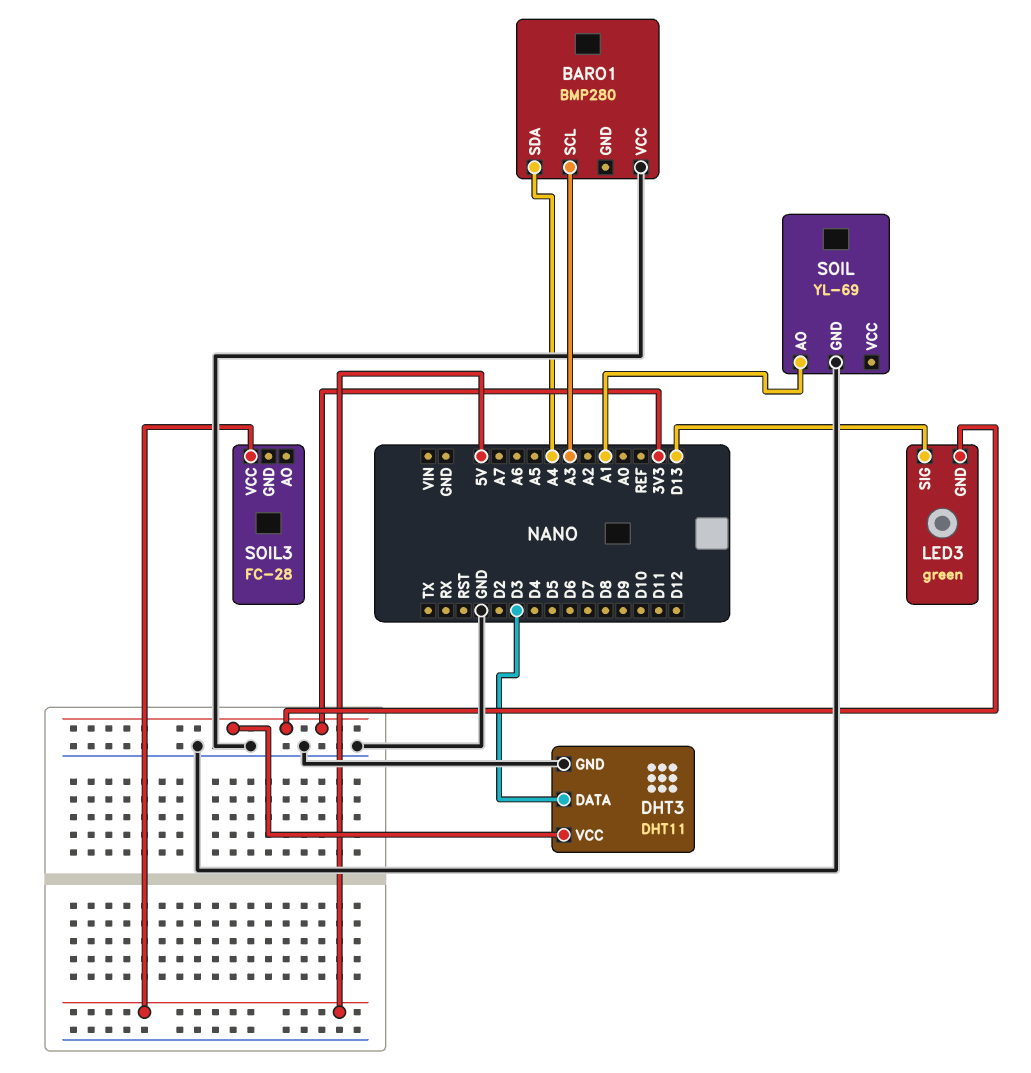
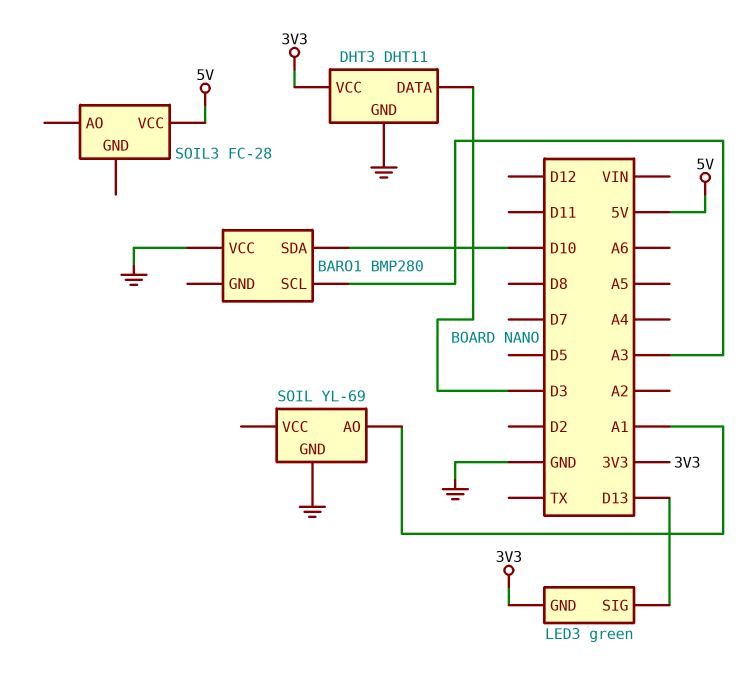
BARO1 pin SDA: A4 -> D10

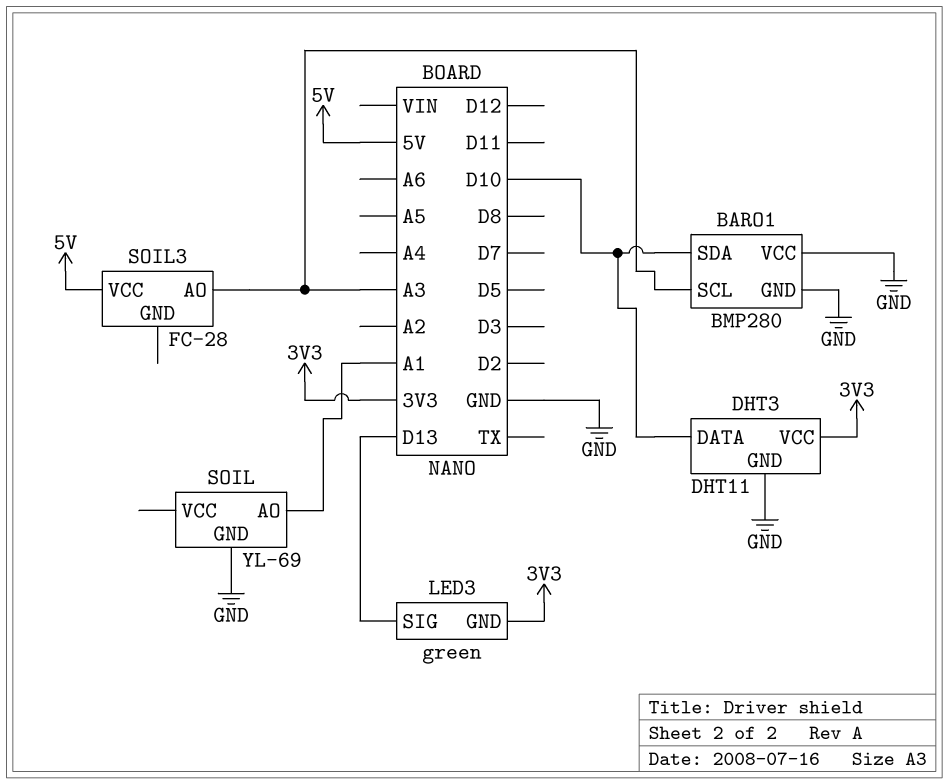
BARO1 pin GND: none -> GND
DHT3 pin DATA: D3 -> D10
SOIL3 pin AO: none -> A3

